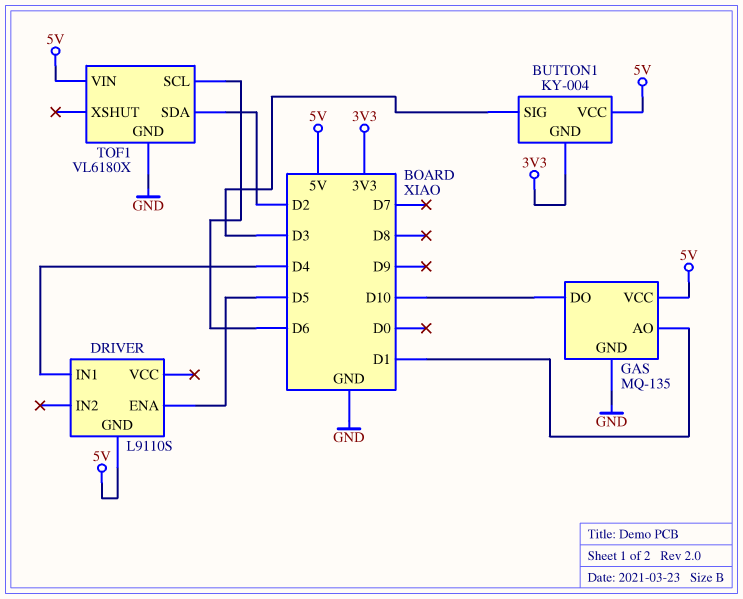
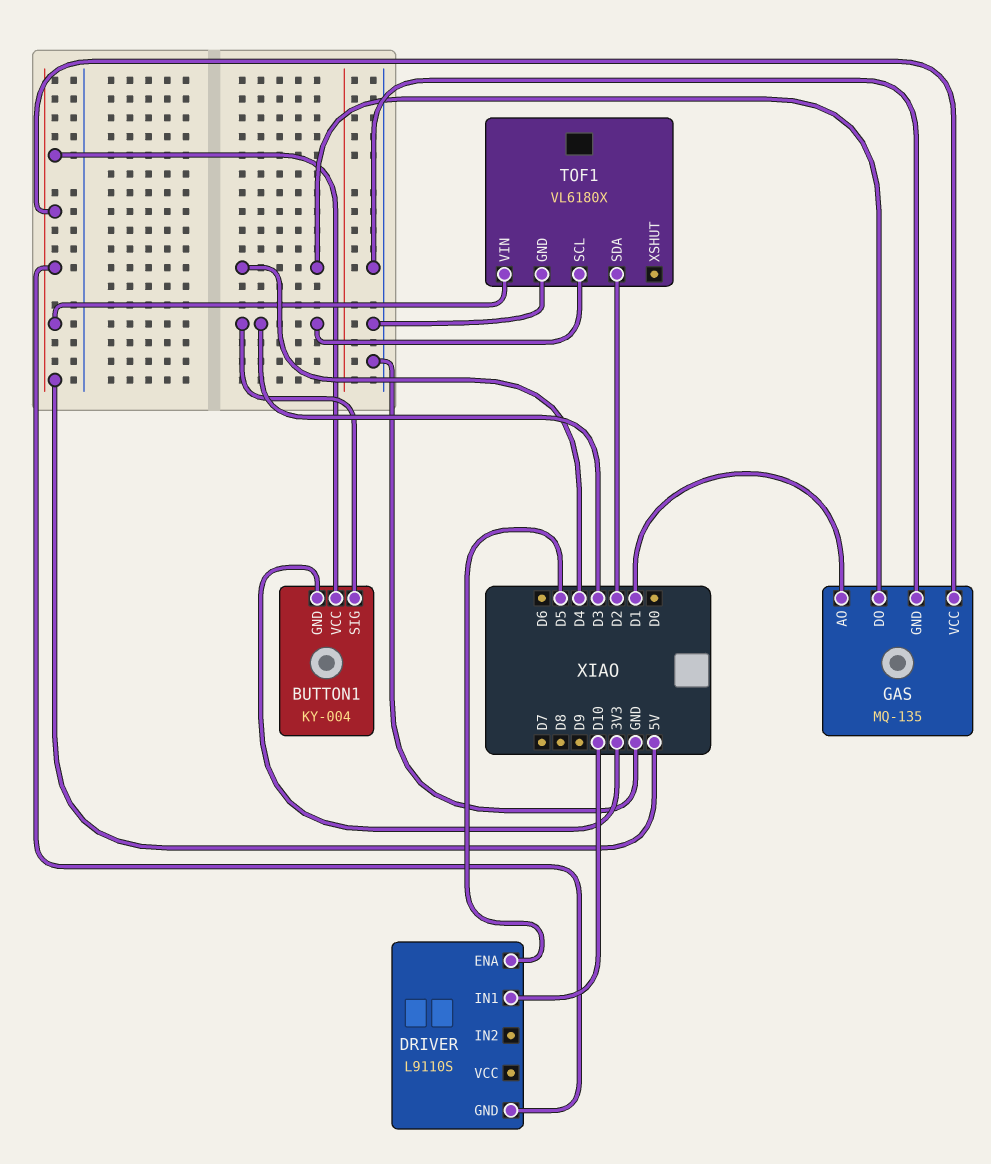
DRIVER pin IN1: D4 -> D10
GAS pin DO: D10 -> D4
TOF1 pin SCL: D6 -> D3

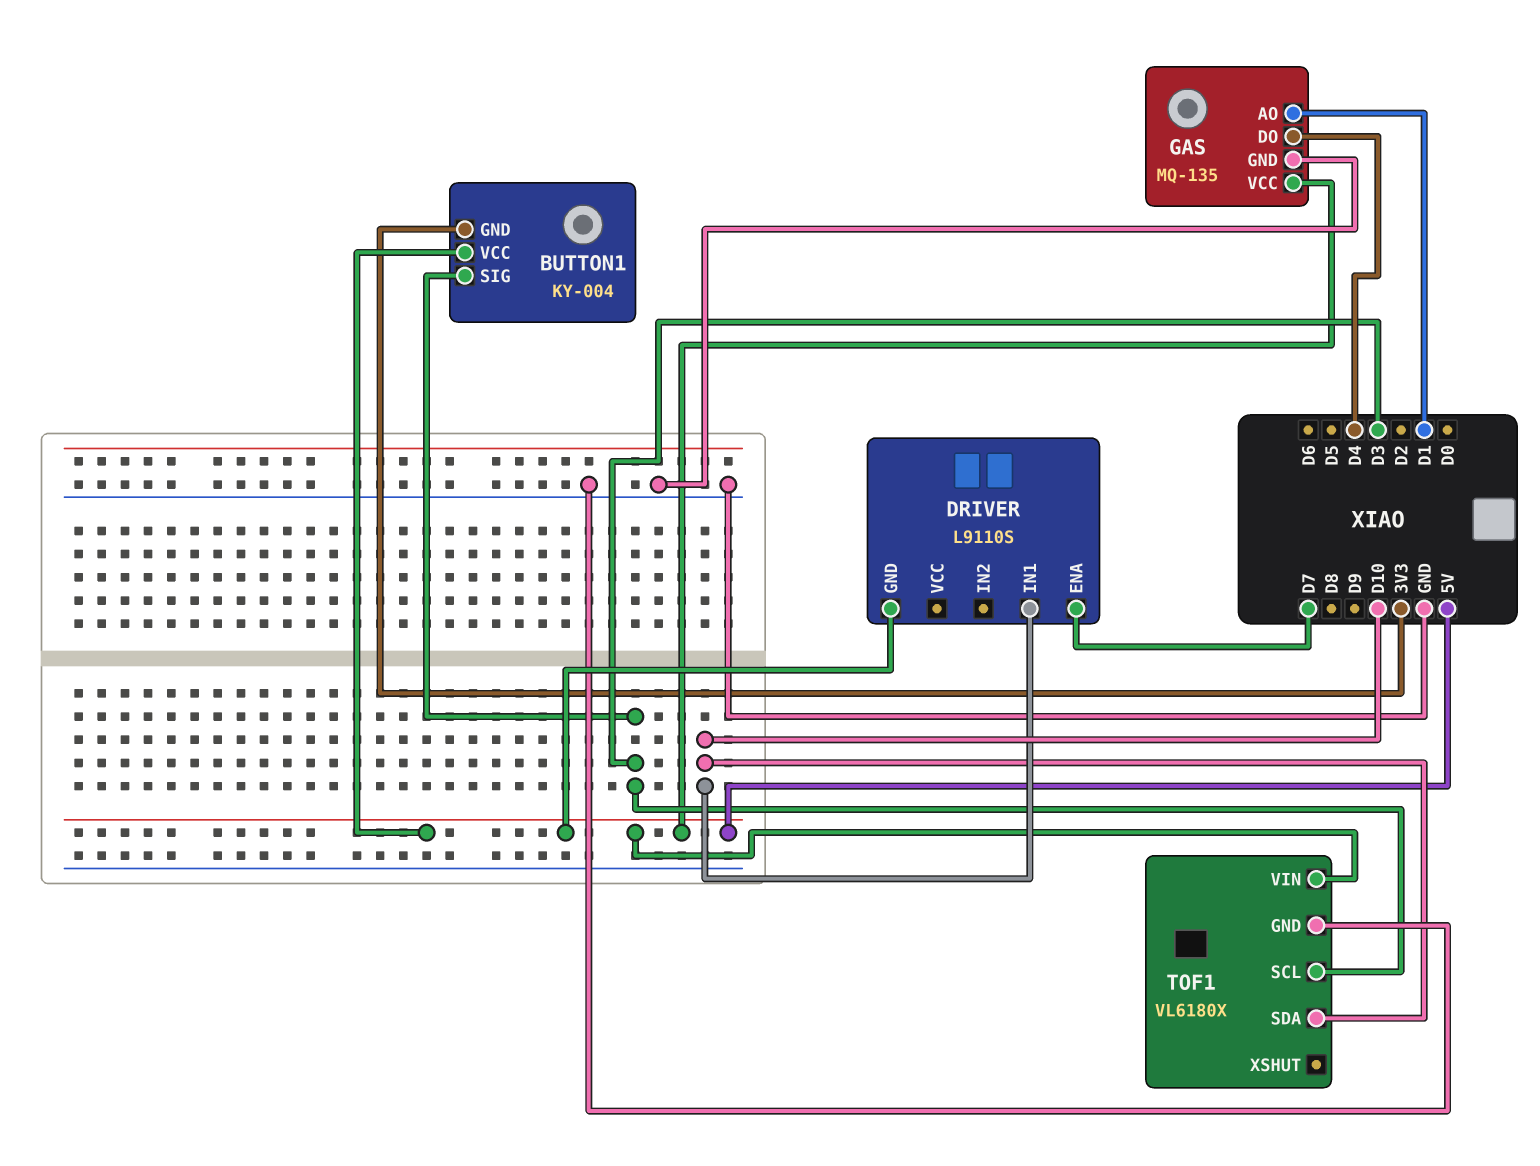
DRIVER pin ENA: D5 -> D7
TOF1 pin SDA: D2 -> D10

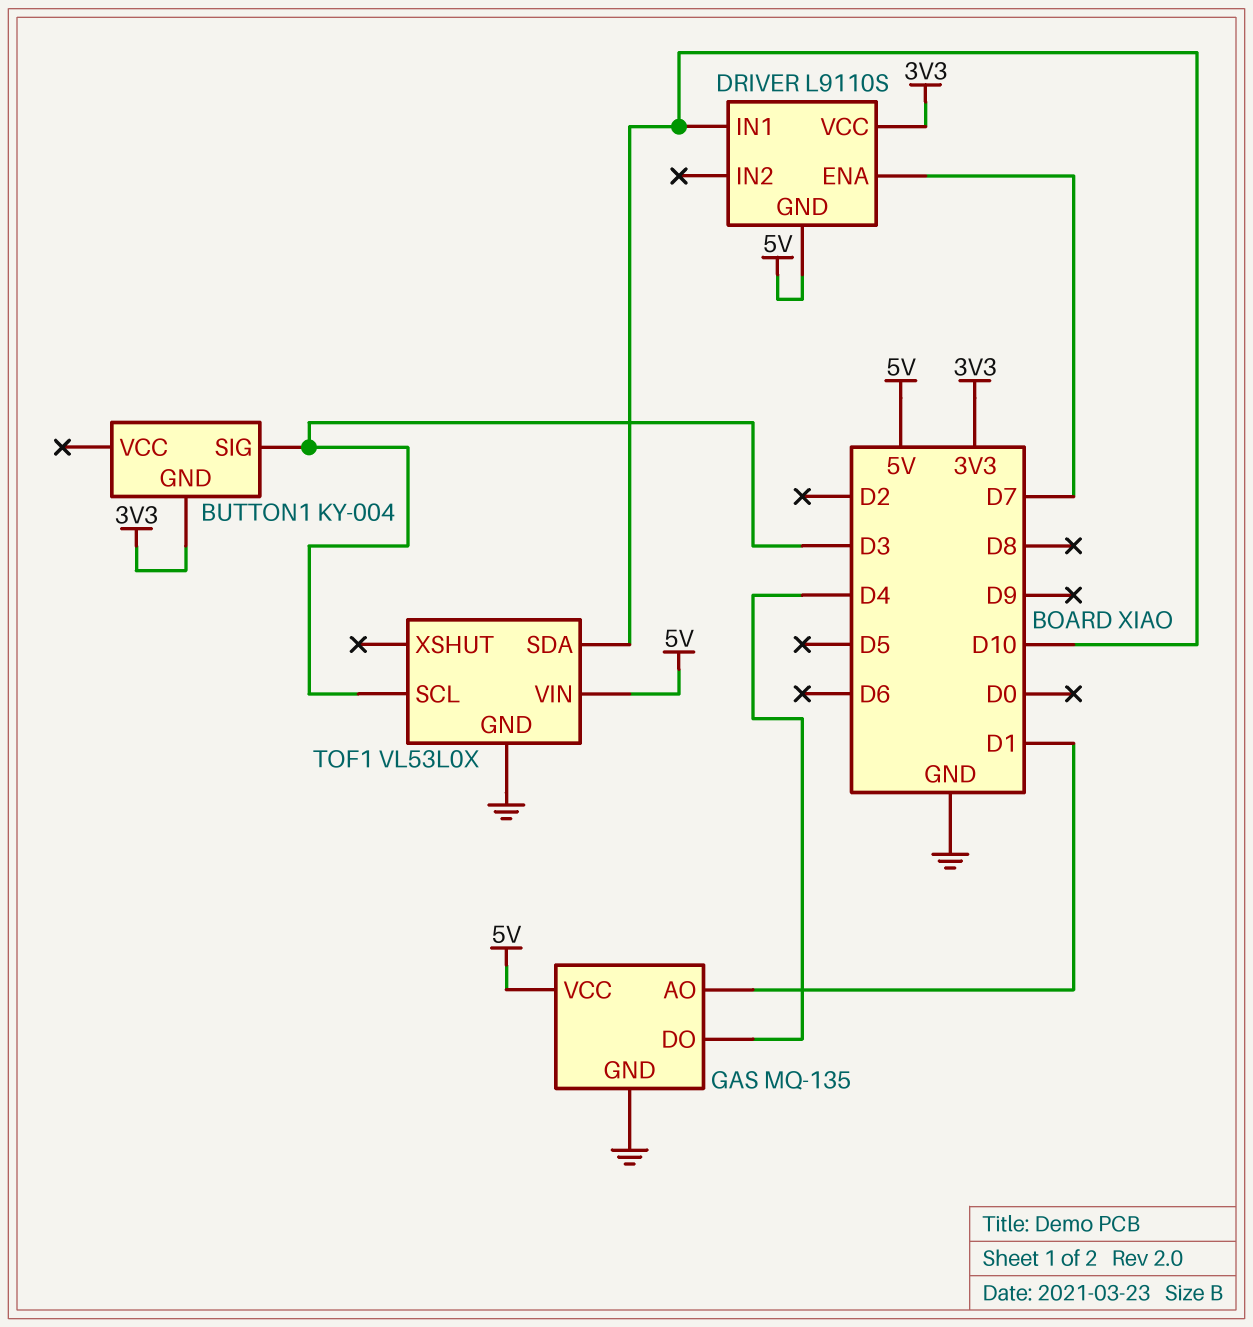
BUTTON1 pin VCC: 5V -> none
DRIVER pin VCC: none -> 3V3
TOF1: VL6180X -> VL53L0X

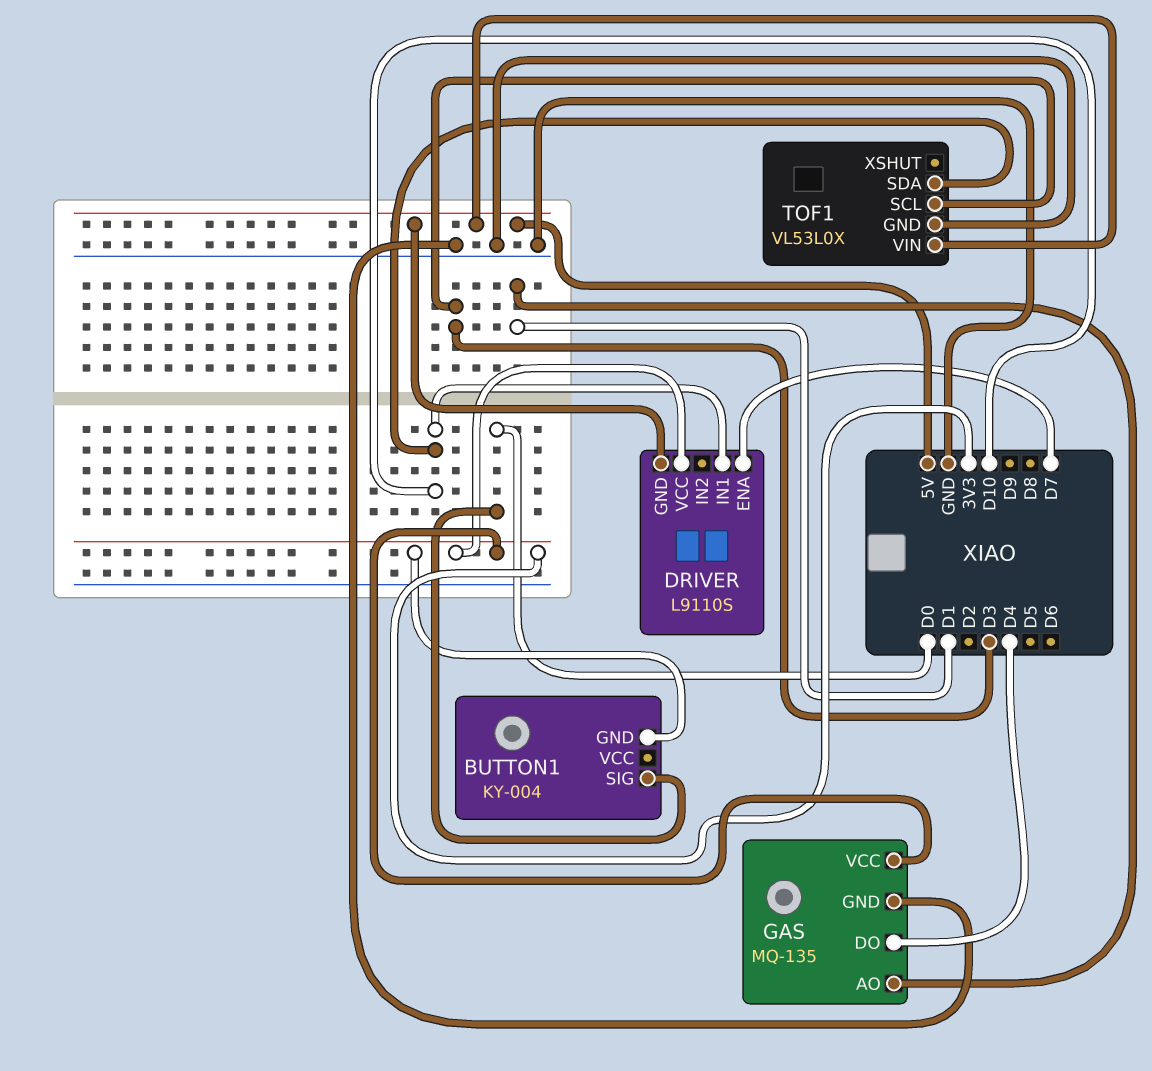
BUTTON1 pin SIG: D3 -> D0
GAS pin VCC: 5V -> 3V3

